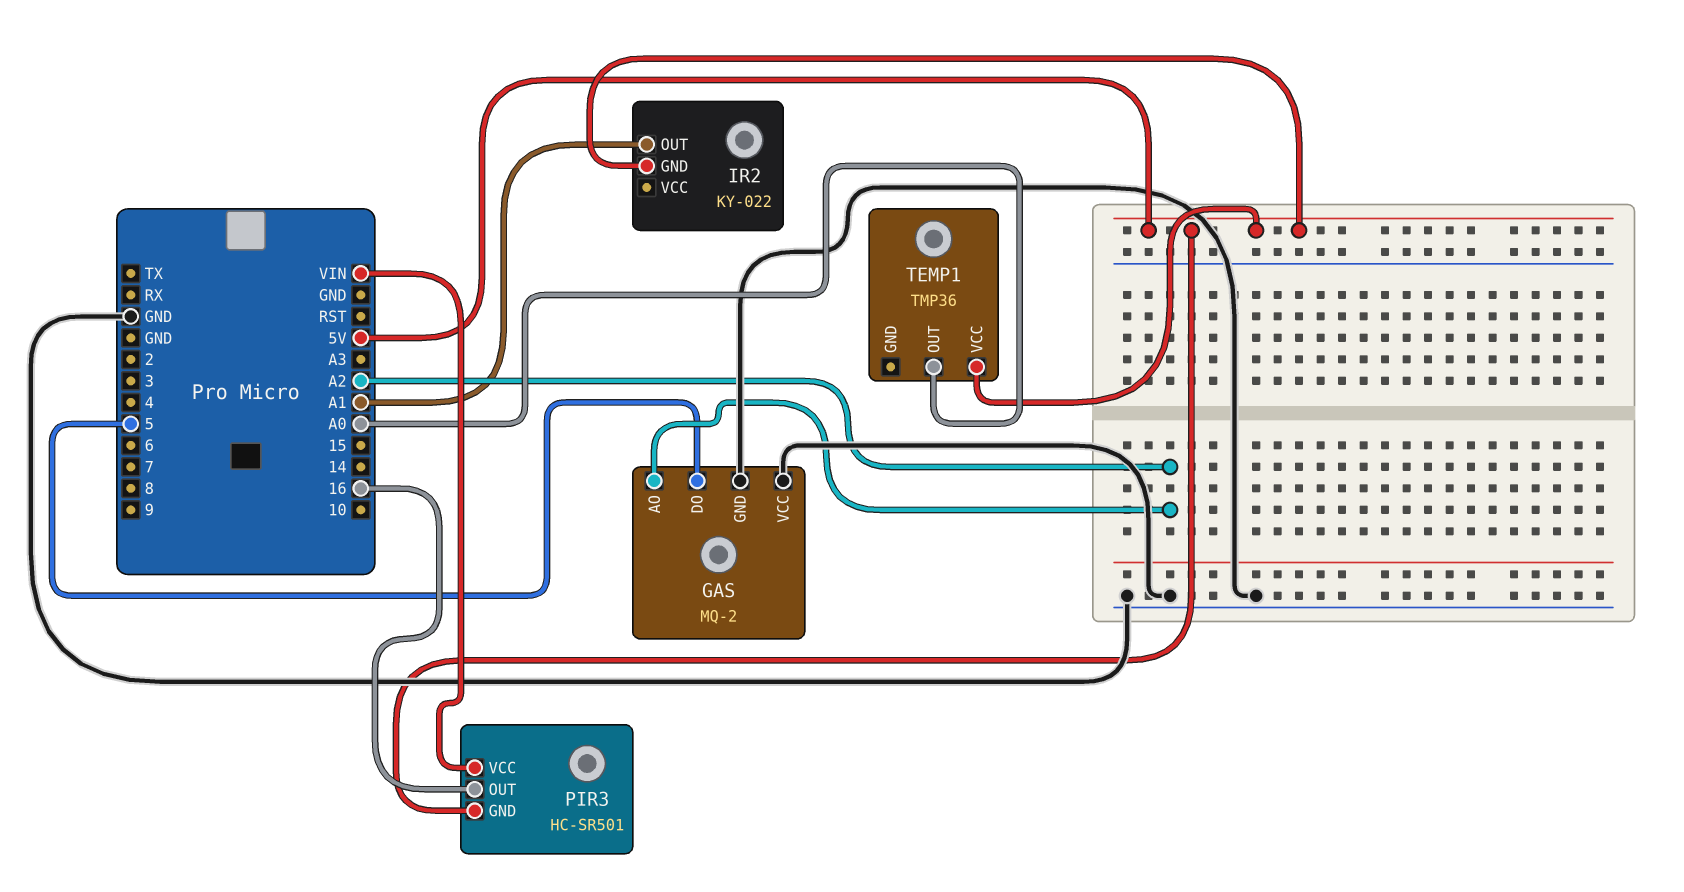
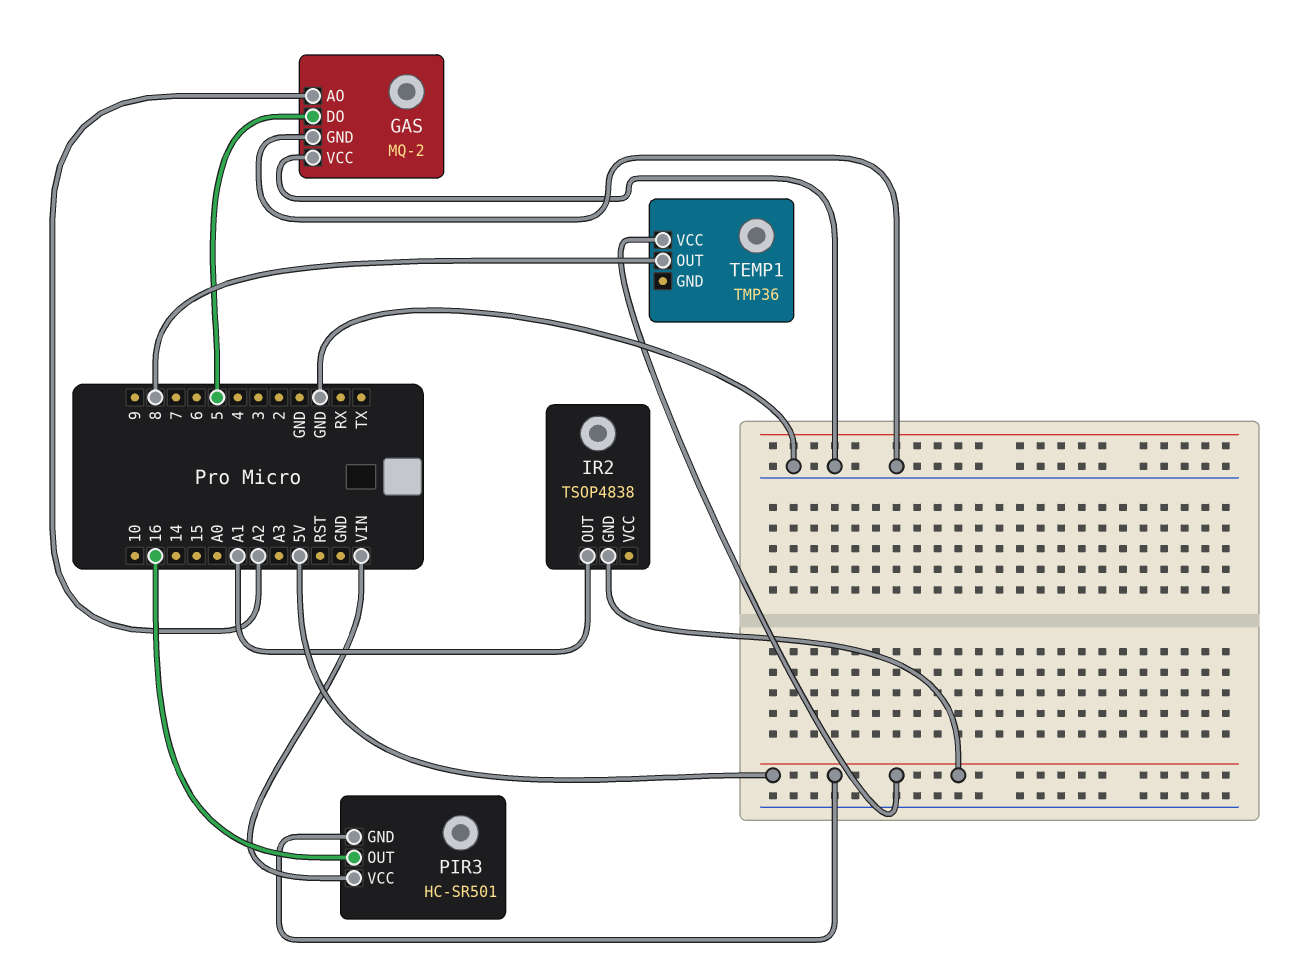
IR2: KY-022 -> TSOP4838
TEMP1 pin OUT: A0 -> 8

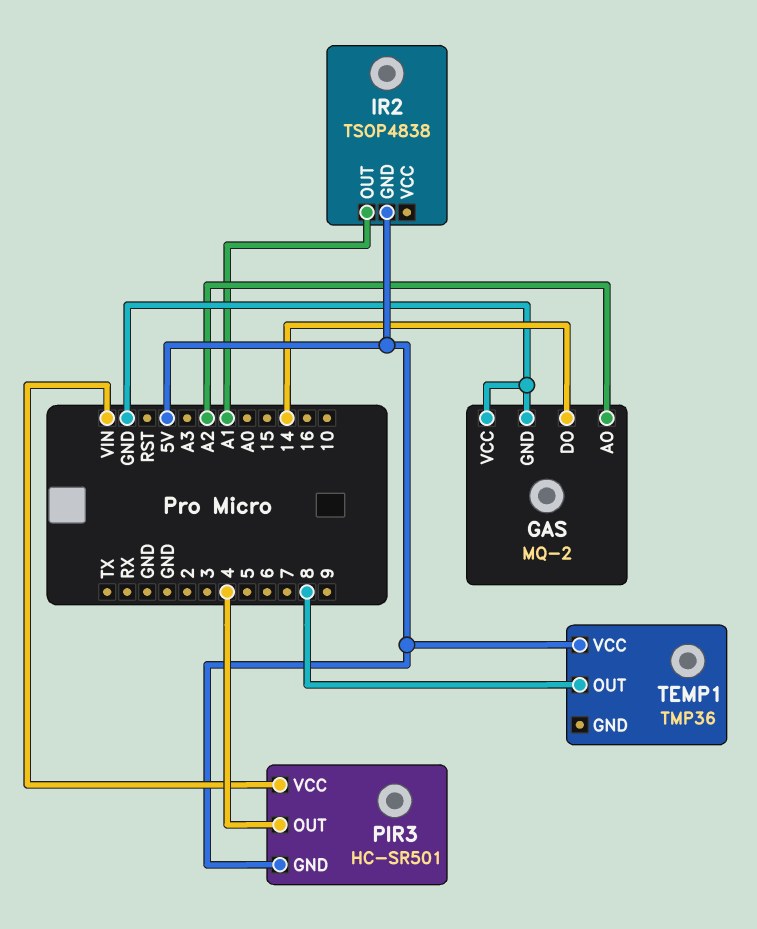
GAS pin DO: 5 -> 14
PIR3 pin OUT: 16 -> 4

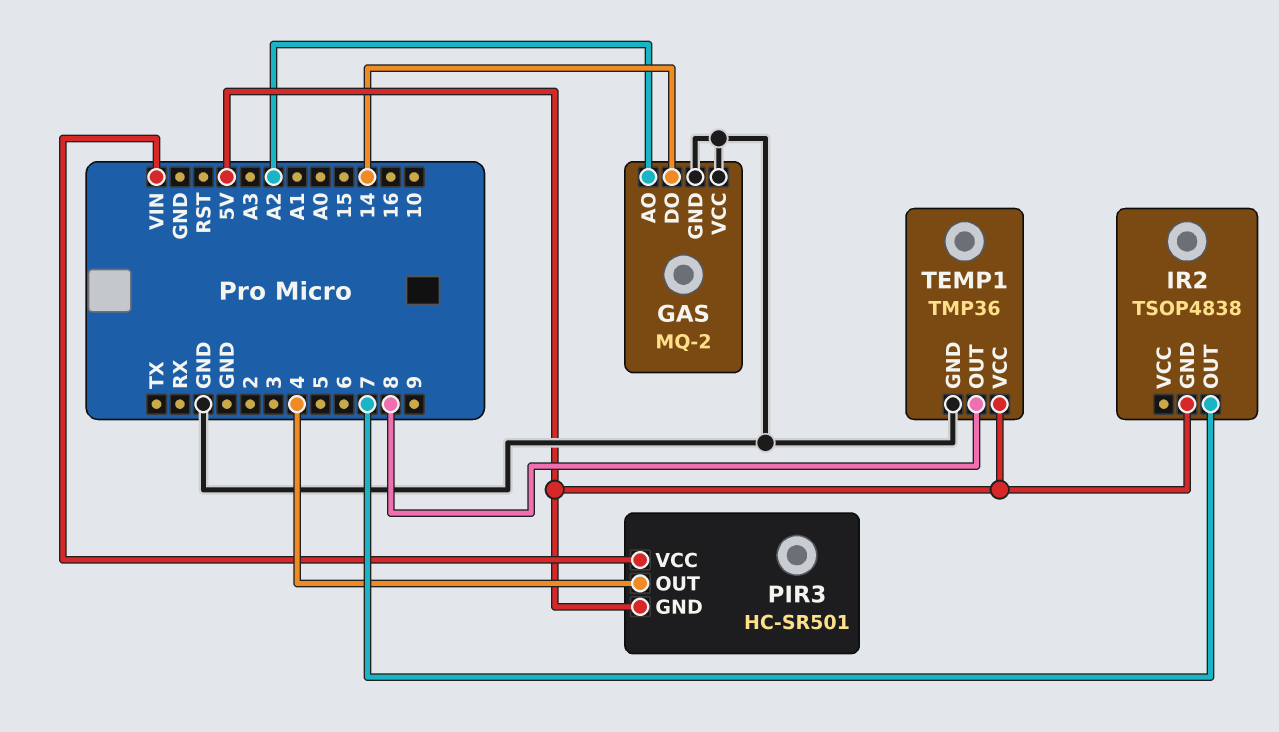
IR2 pin OUT: A1 -> 7
TEMP1 pin GND: none -> GND

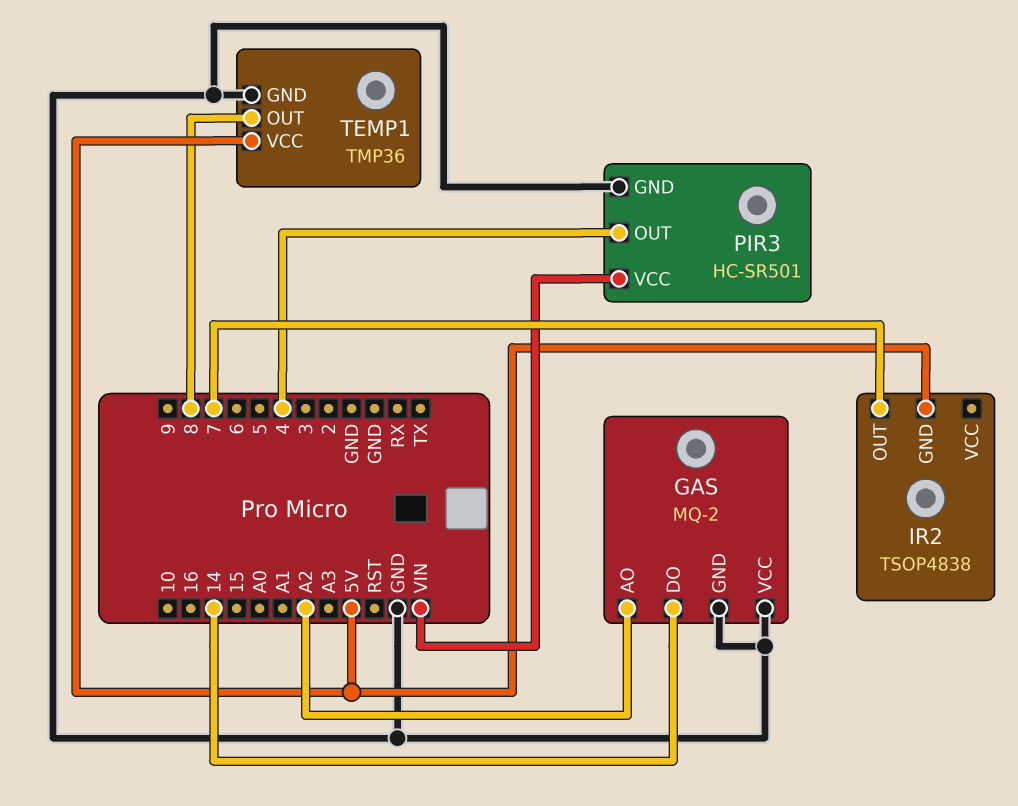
PIR3 pin GND: 5V -> GND

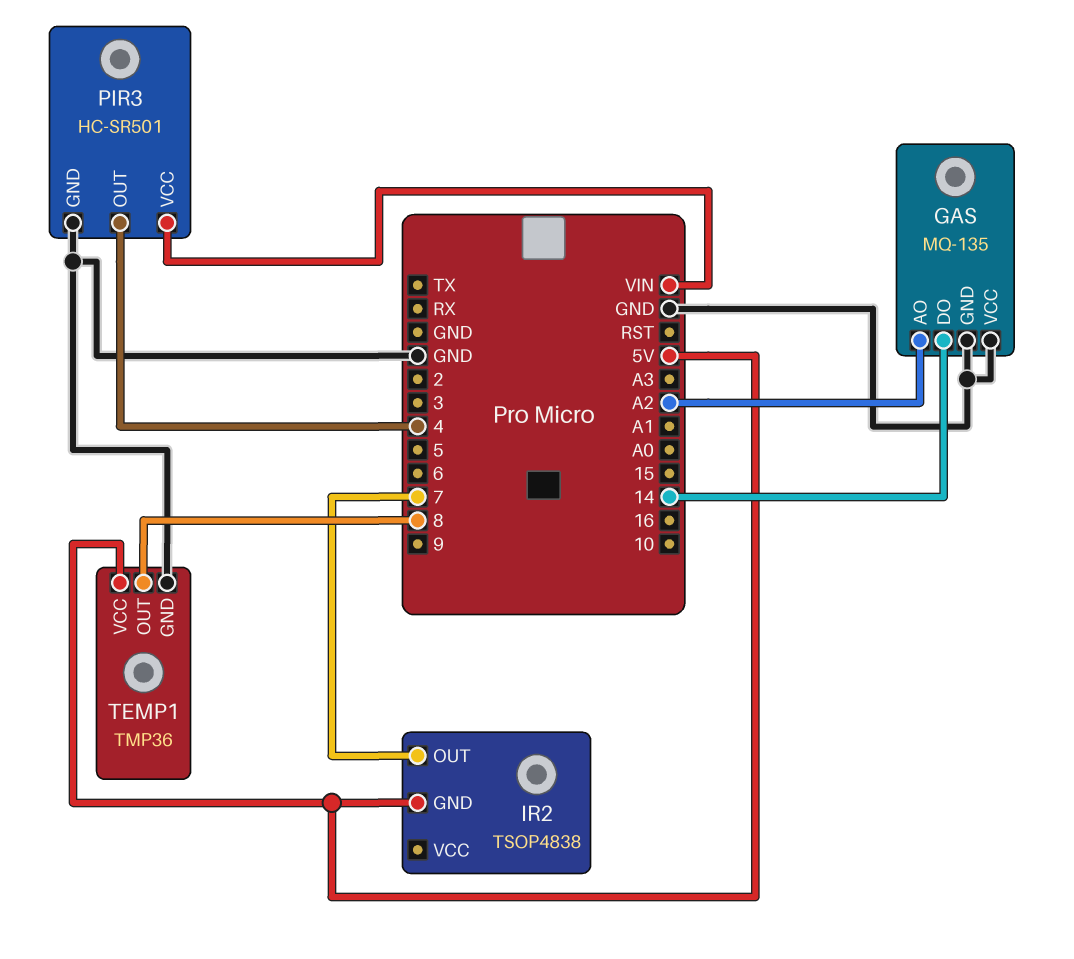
GAS: MQ-2 -> MQ-135

